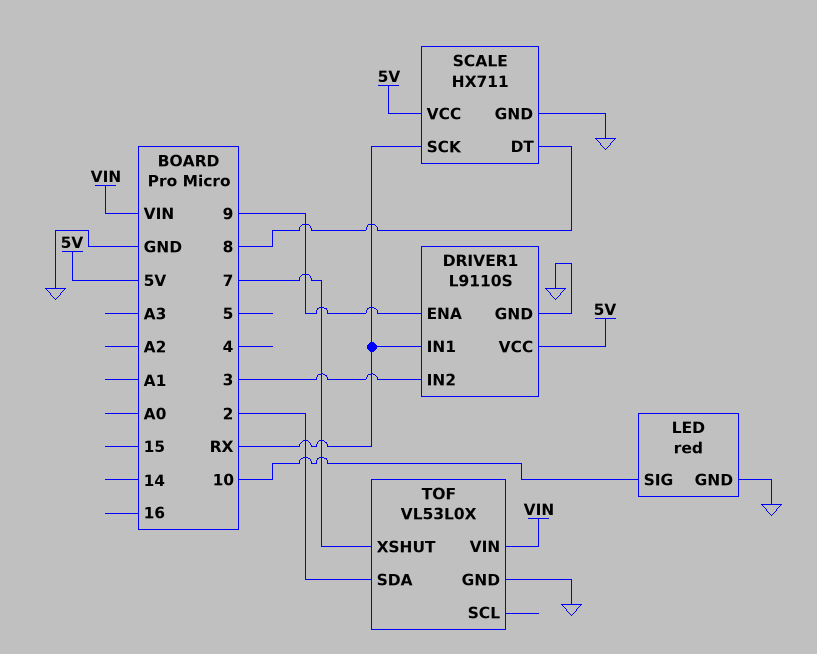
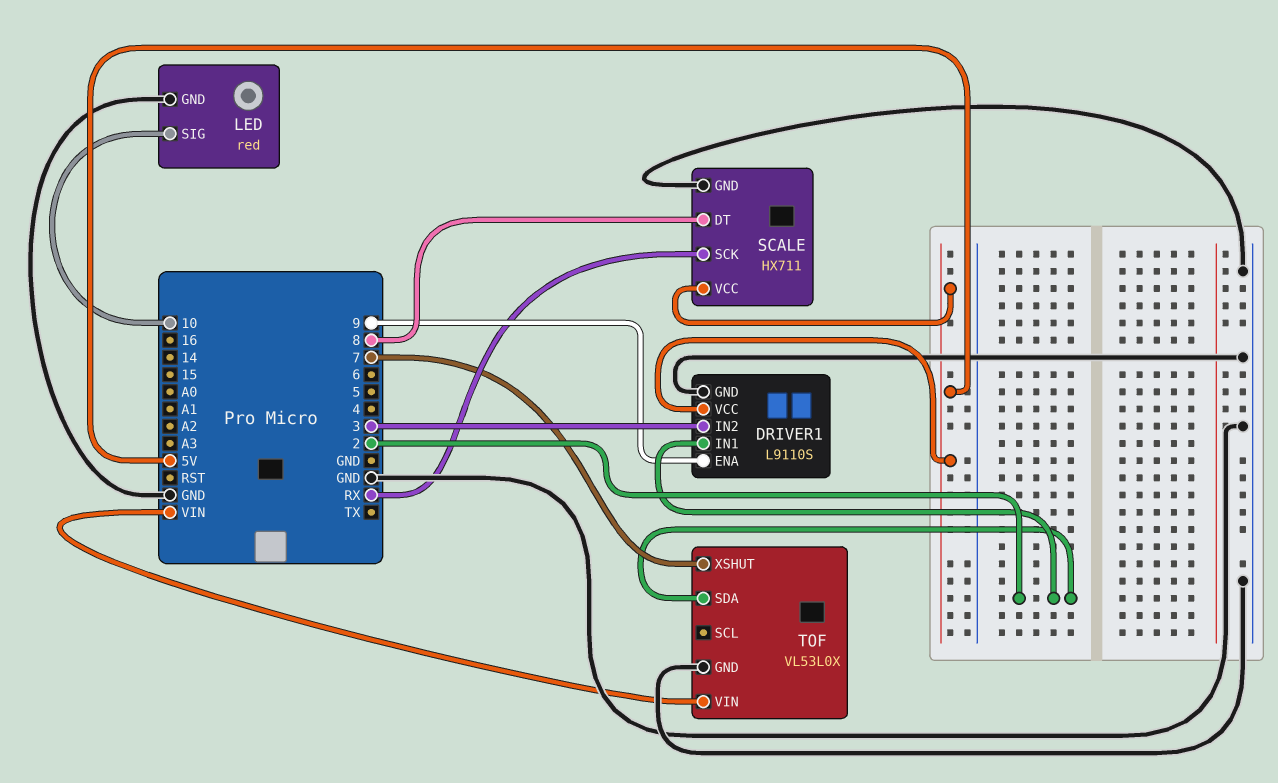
DRIVER1 pin IN1: RX -> 2

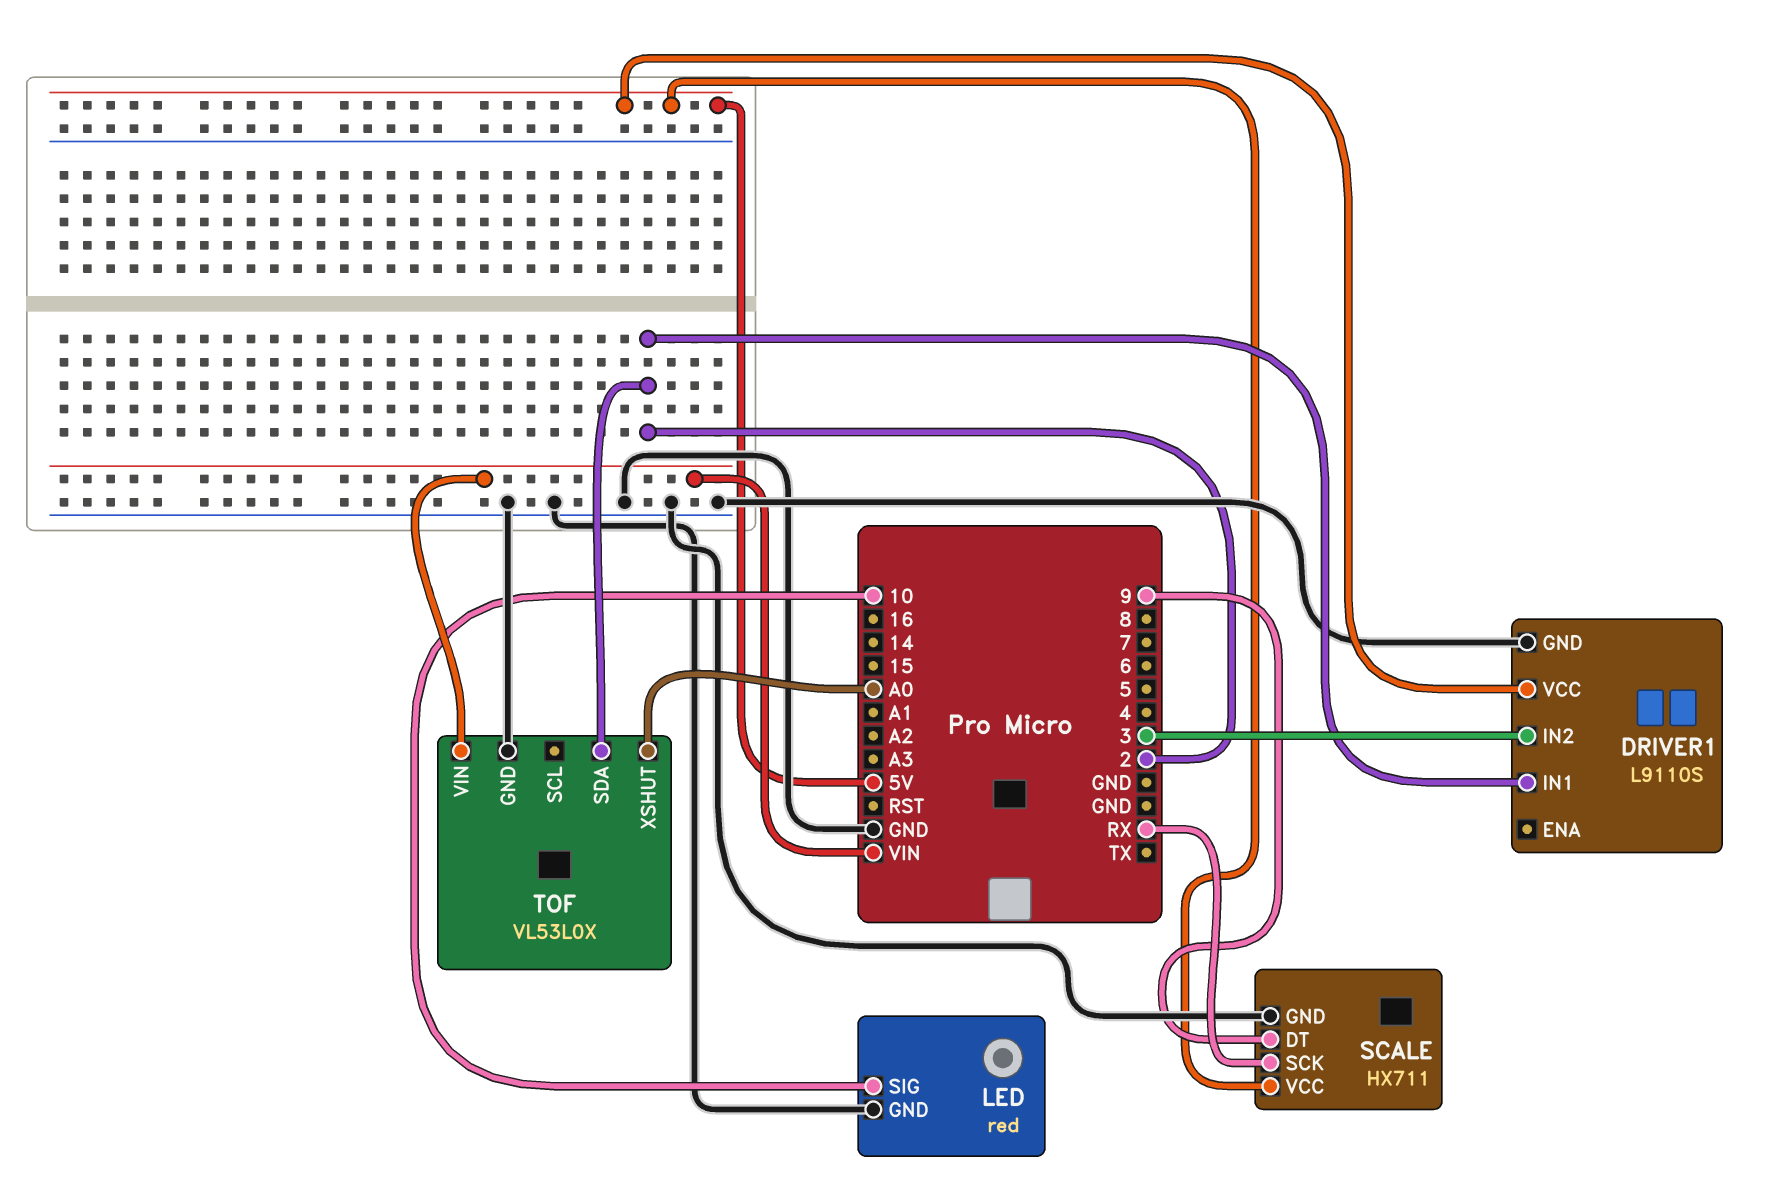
DRIVER1 pin ENA: 9 -> none
SCALE pin DT: 8 -> 9
TOF pin XSHUT: 7 -> A0

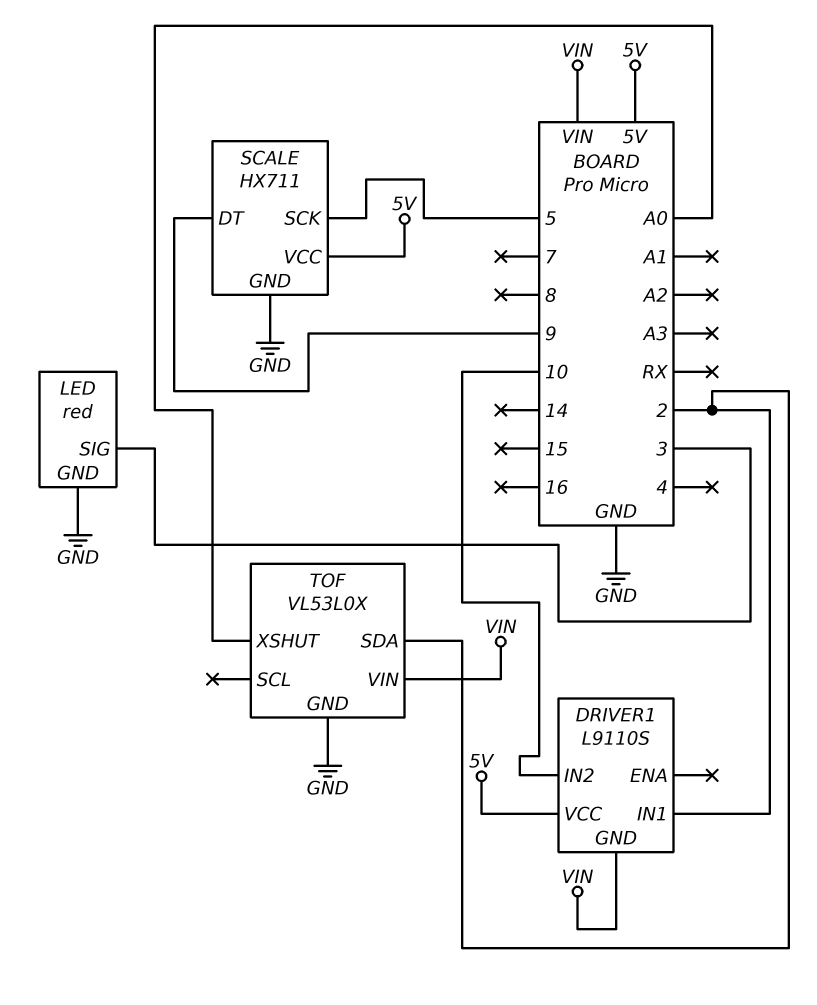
DRIVER1 pin GND: GND -> VIN
DRIVER1 pin IN2: 3 -> 10
LED pin SIG: 10 -> 3
SCALE pin SCK: RX -> 5

